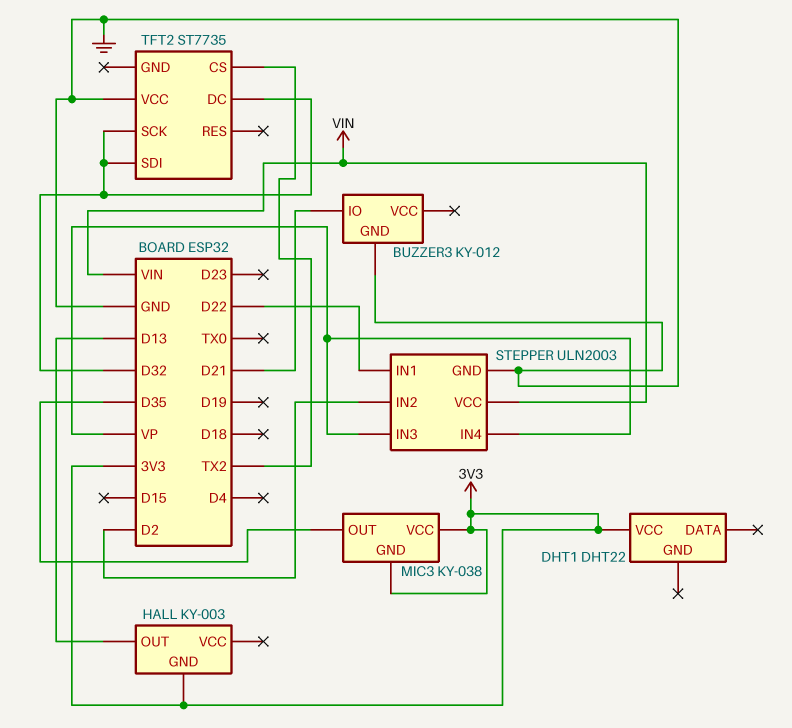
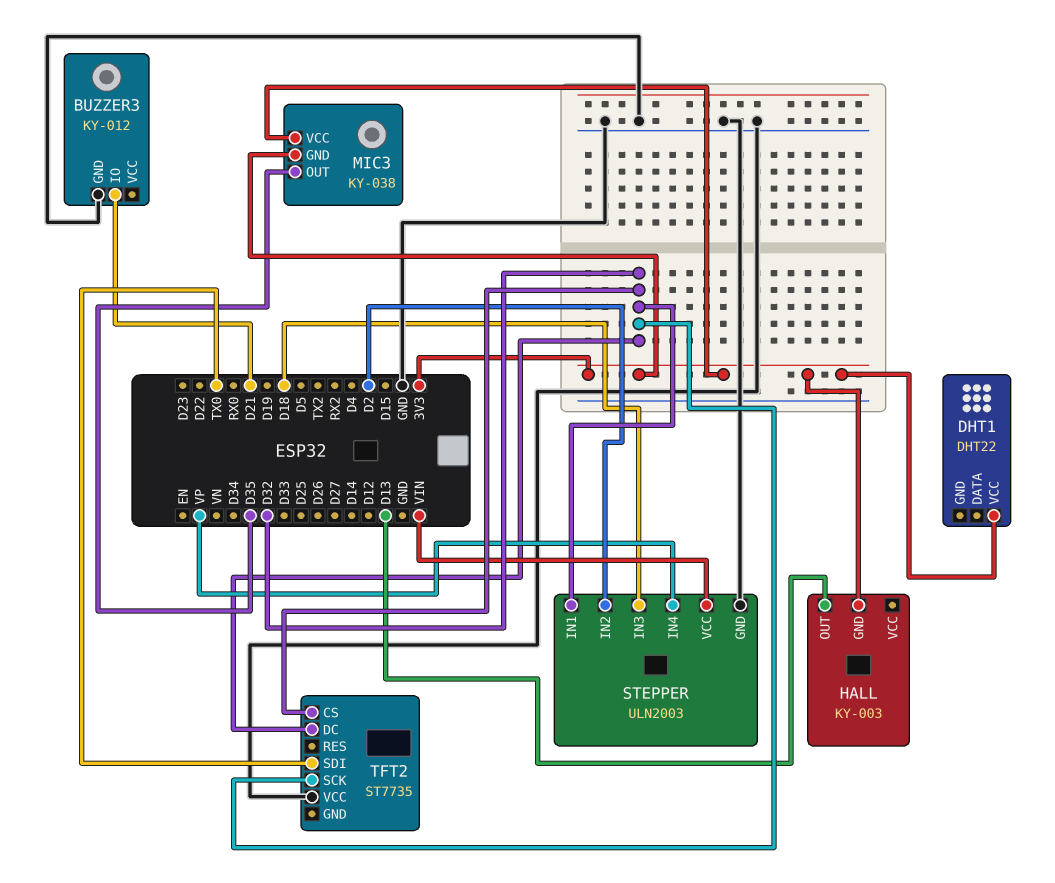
STEPPER pin IN1: D22 -> D32
STEPPER pin IN3: VP -> D18
TFT2 pin CS: TX2 -> D32
TFT2 pin SDI: D32 -> TX0

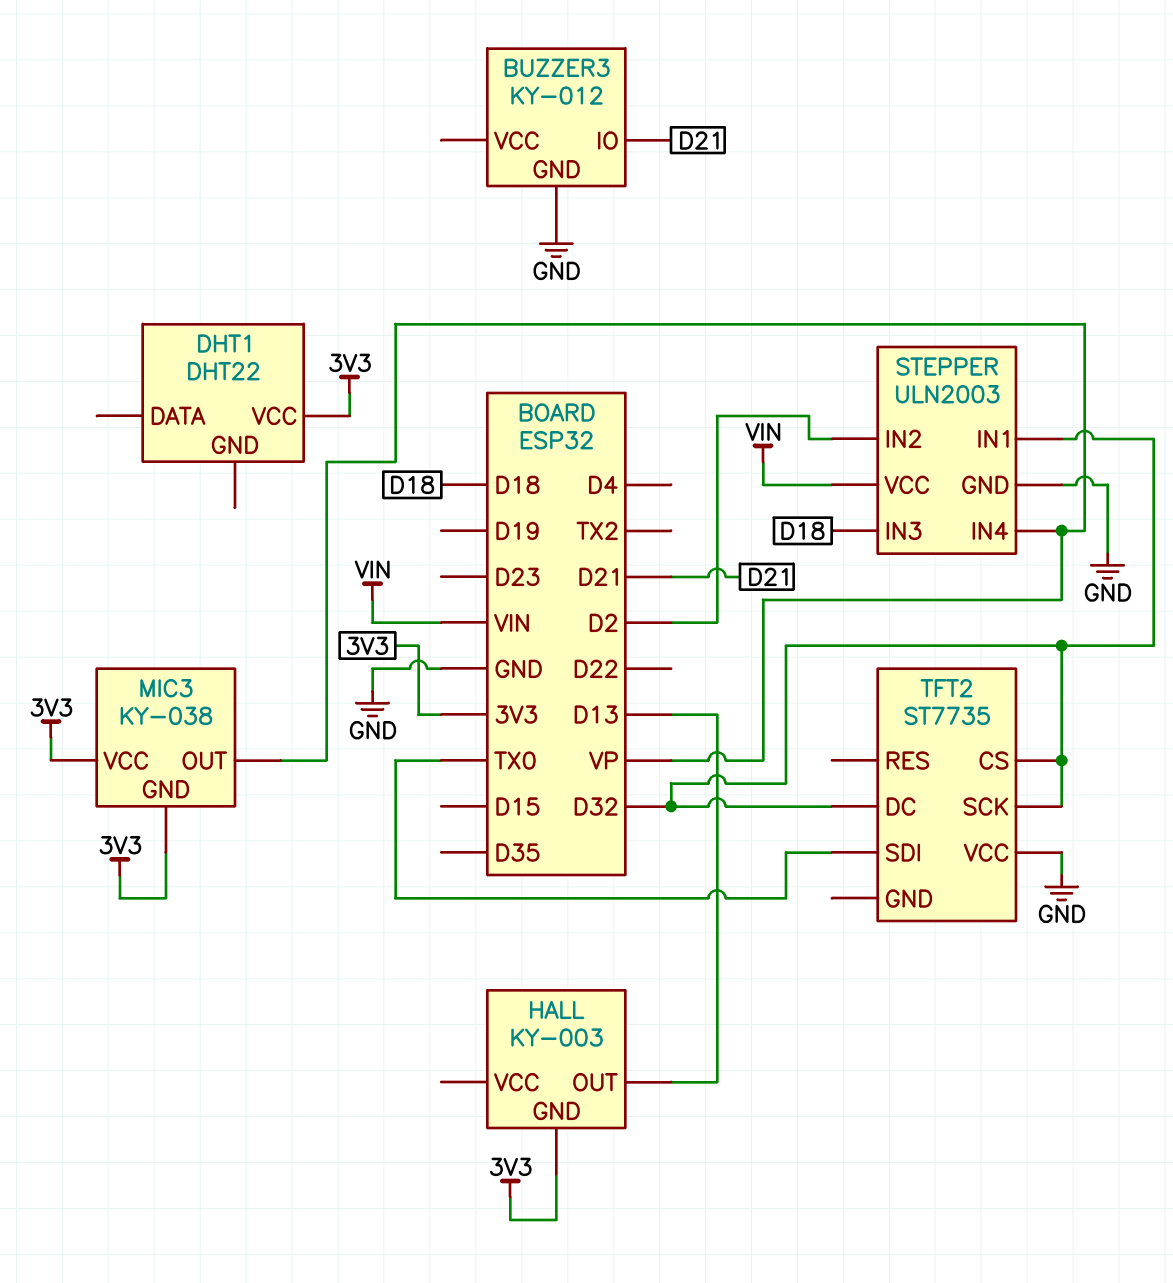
MIC3 pin OUT: D35 -> VP

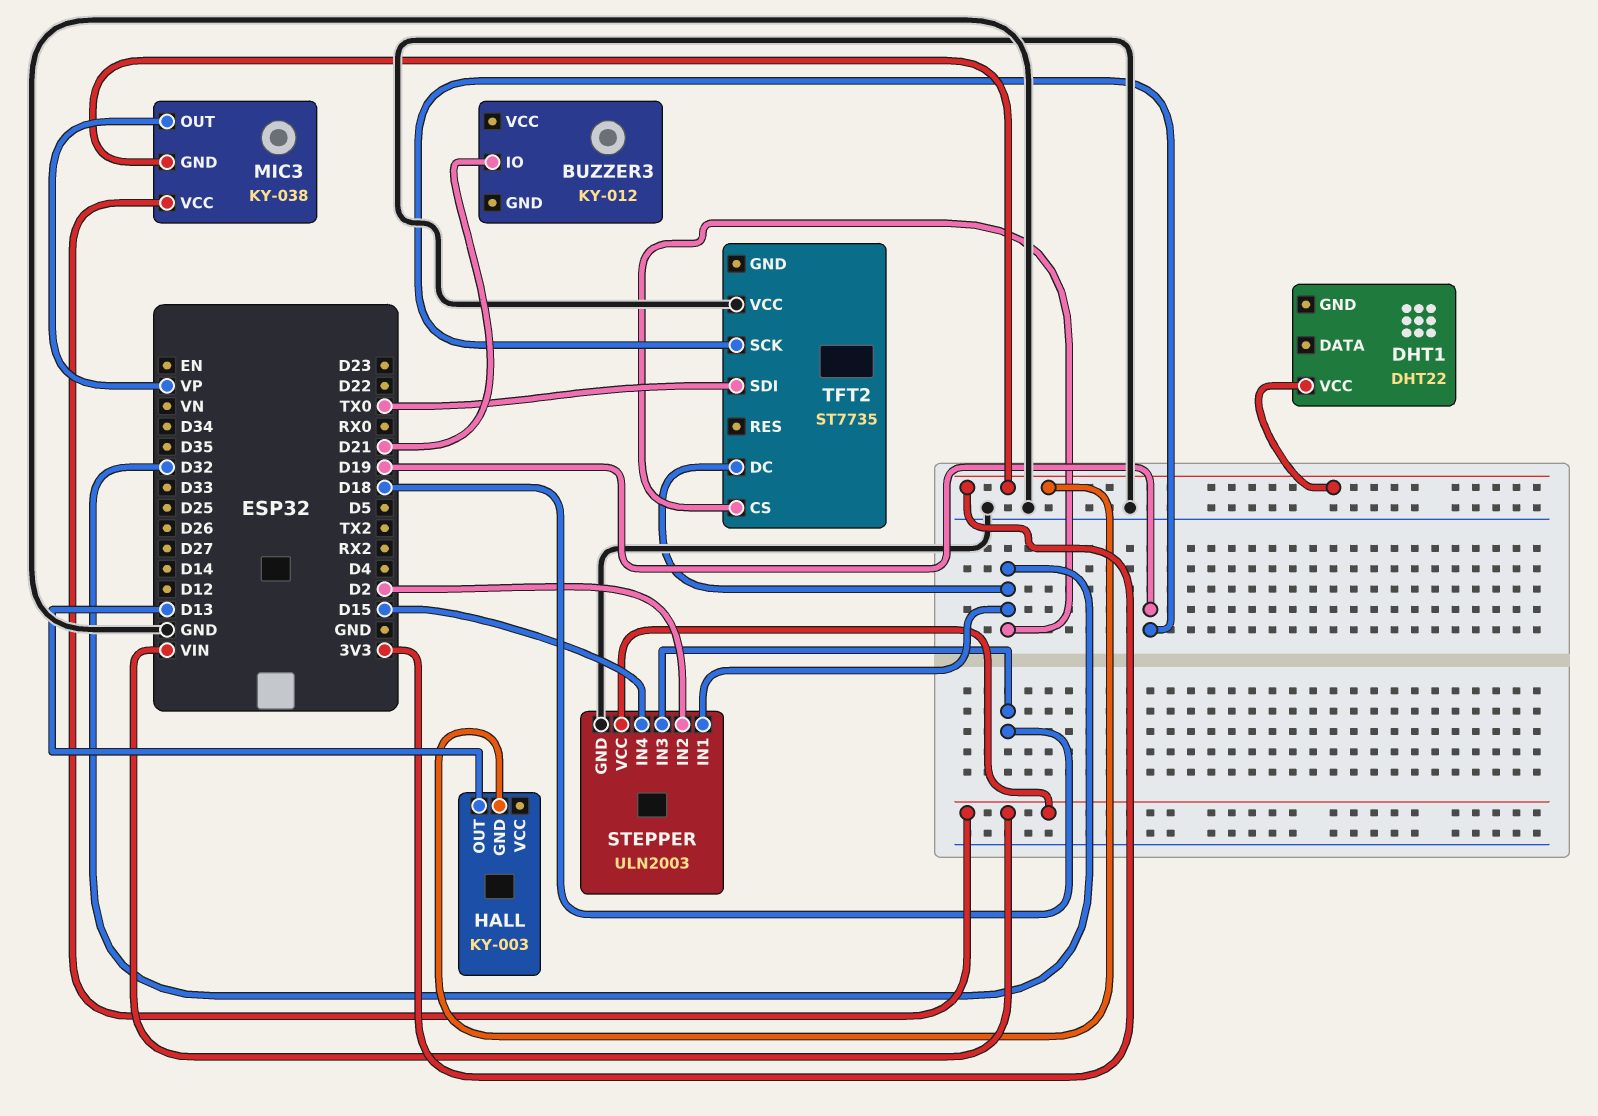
BUZZER3 pin GND: GND -> none
MIC3 pin VCC: 3V3 -> VIN
STEPPER pin IN4: VP -> D15
TFT2 pin SCK: D32 -> D19

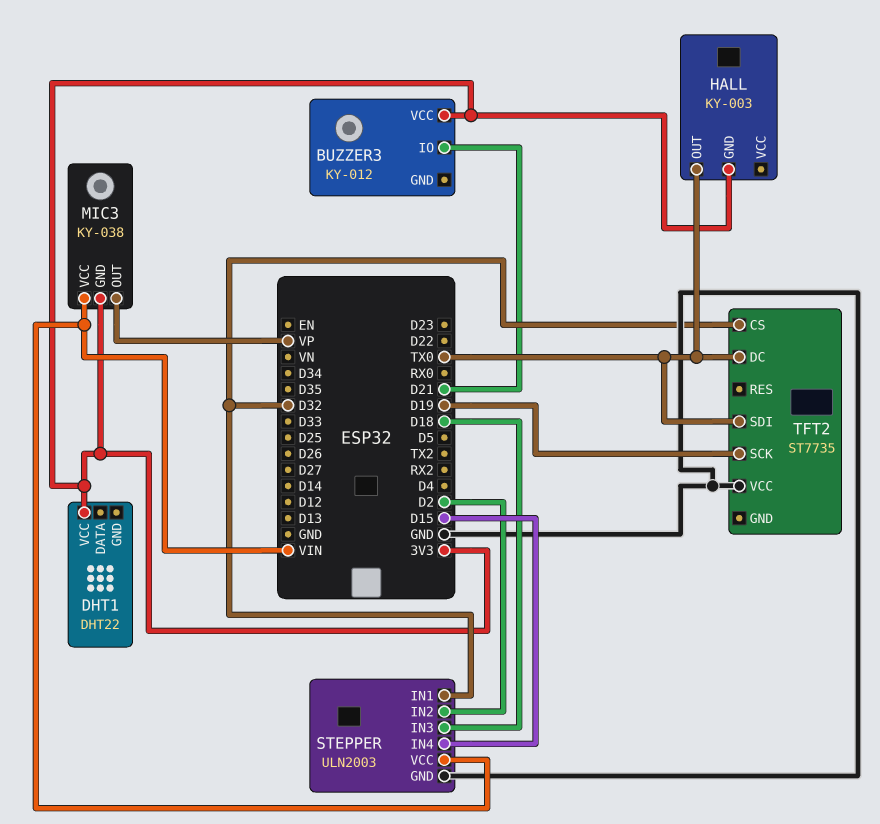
BUZZER3 pin VCC: none -> 3V3
HALL pin OUT: D13 -> TX0
TFT2 pin DC: D32 -> TX0

